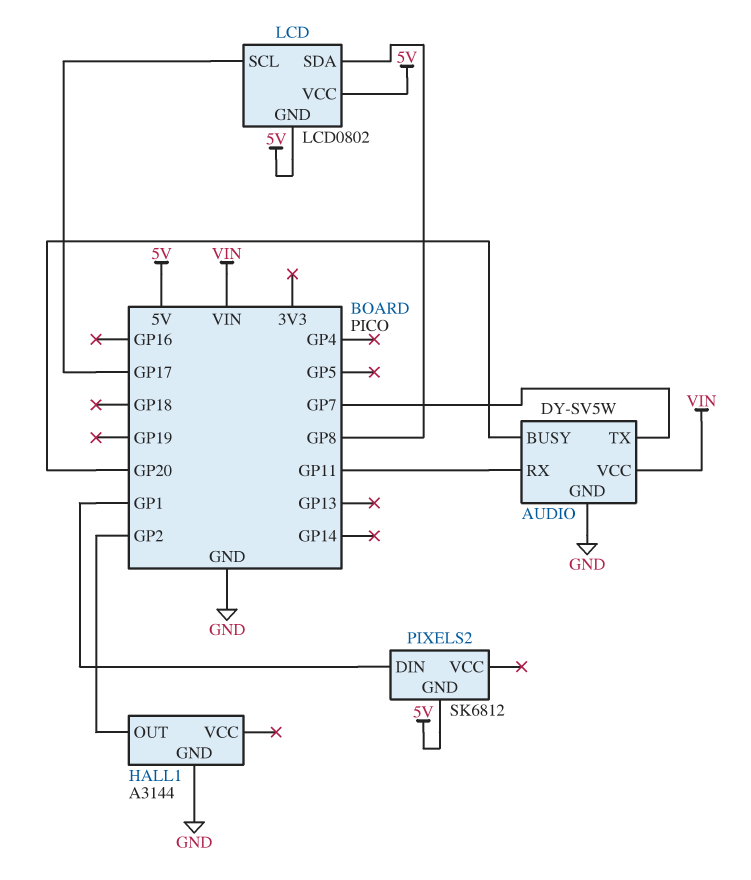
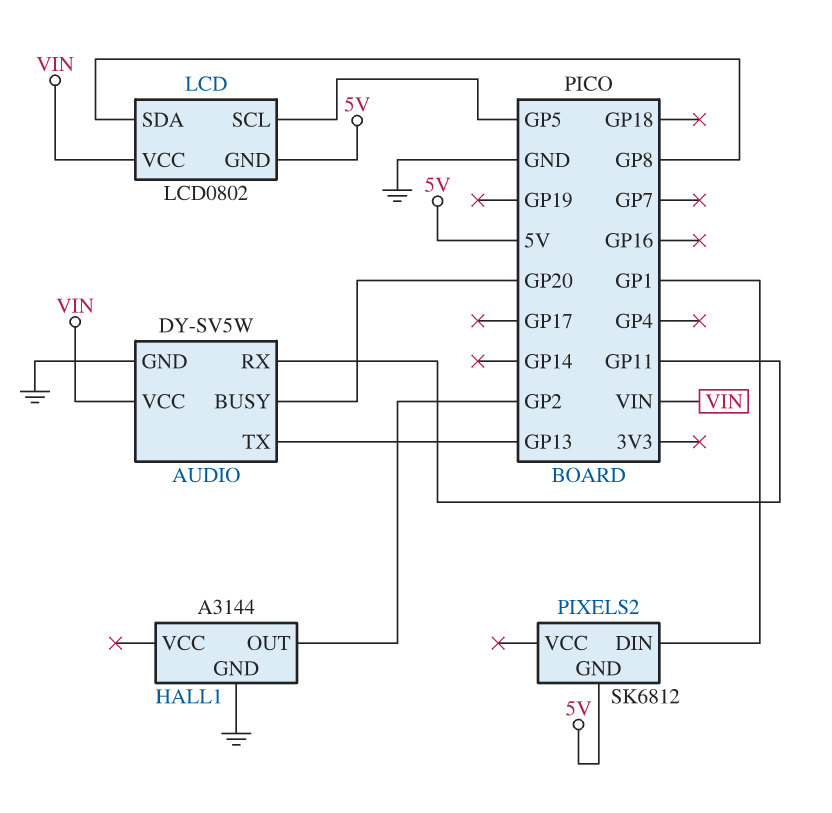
AUDIO pin TX: GP7 -> GP13
LCD pin SCL: GP17 -> GP5
LCD pin VCC: 5V -> VIN

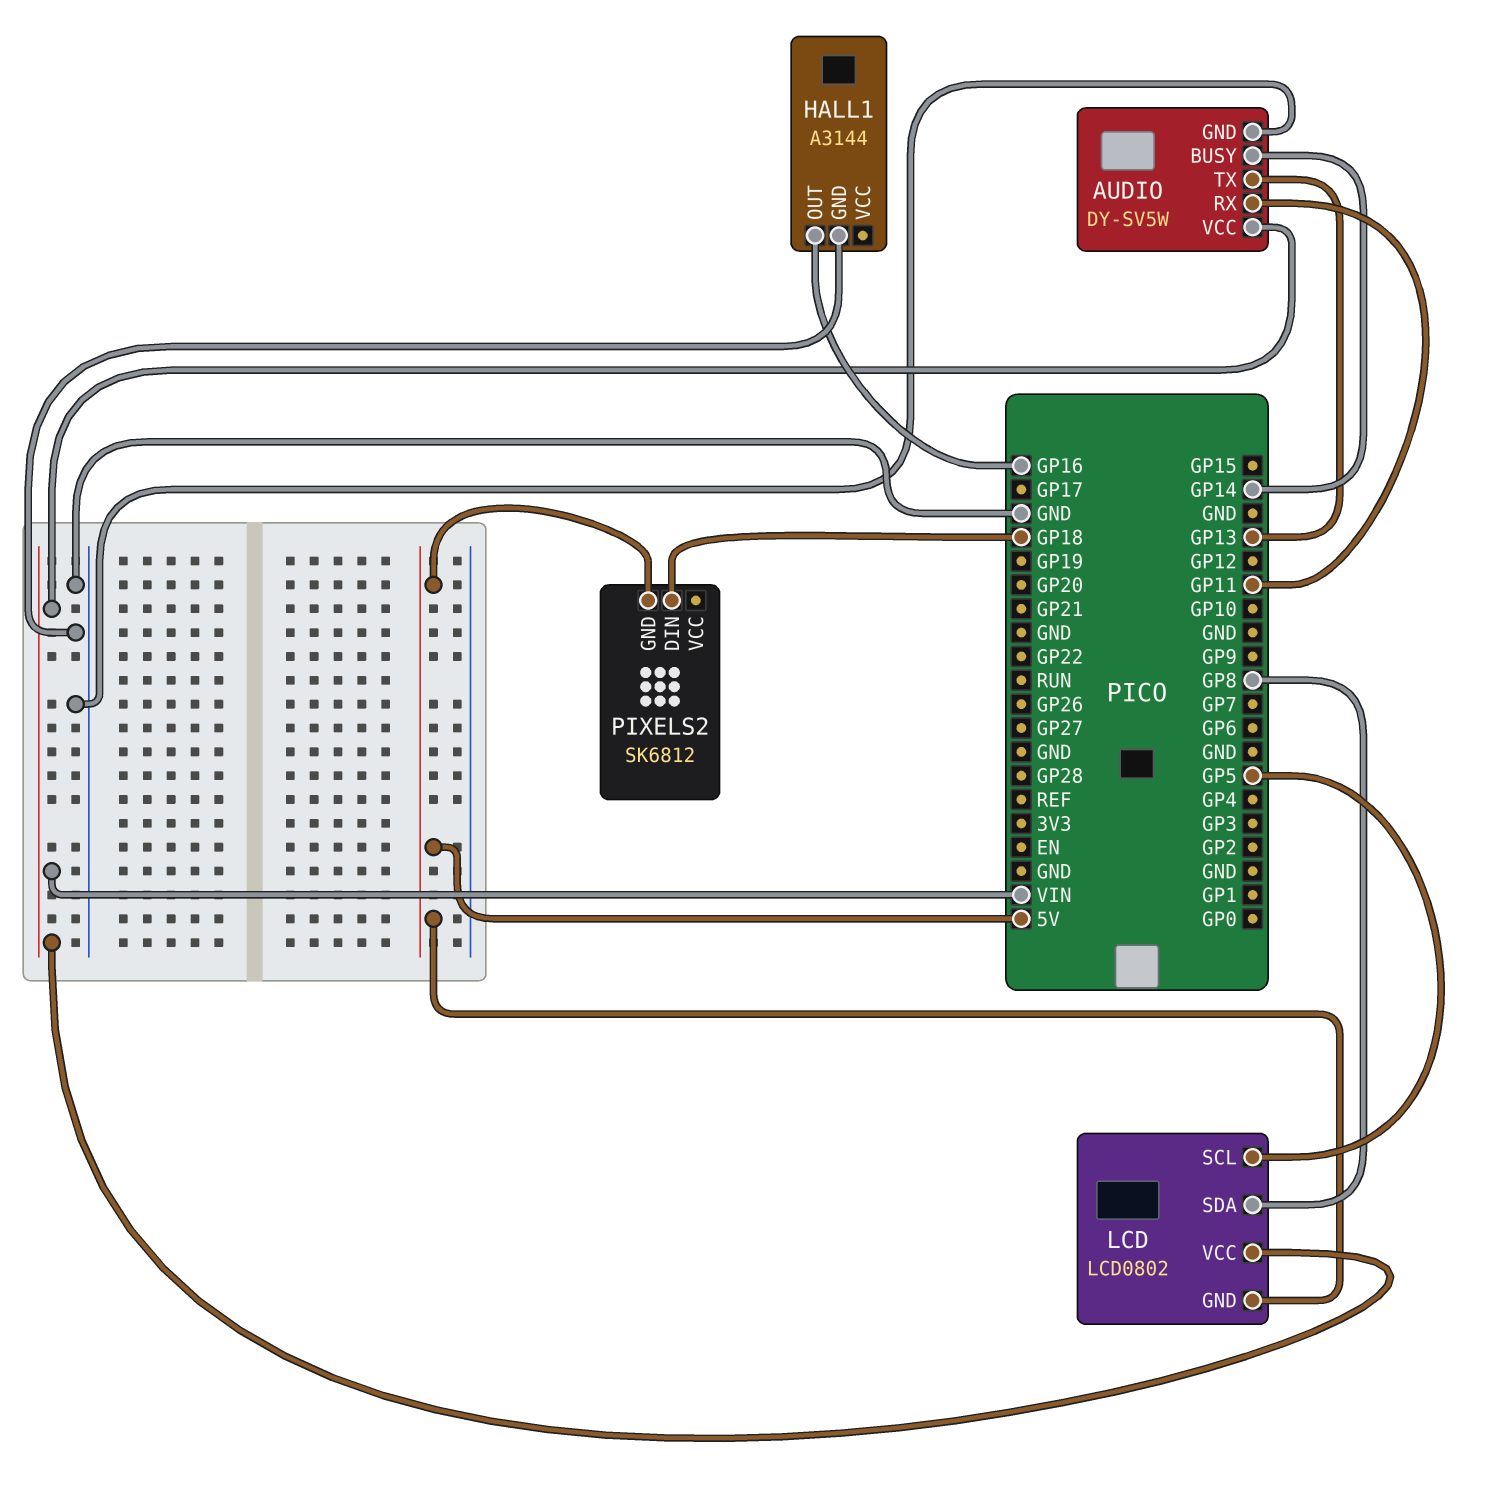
AUDIO pin BUSY: GP20 -> GP14
HALL1 pin OUT: GP2 -> GP16
PIXELS2 pin DIN: GP1 -> GP18

